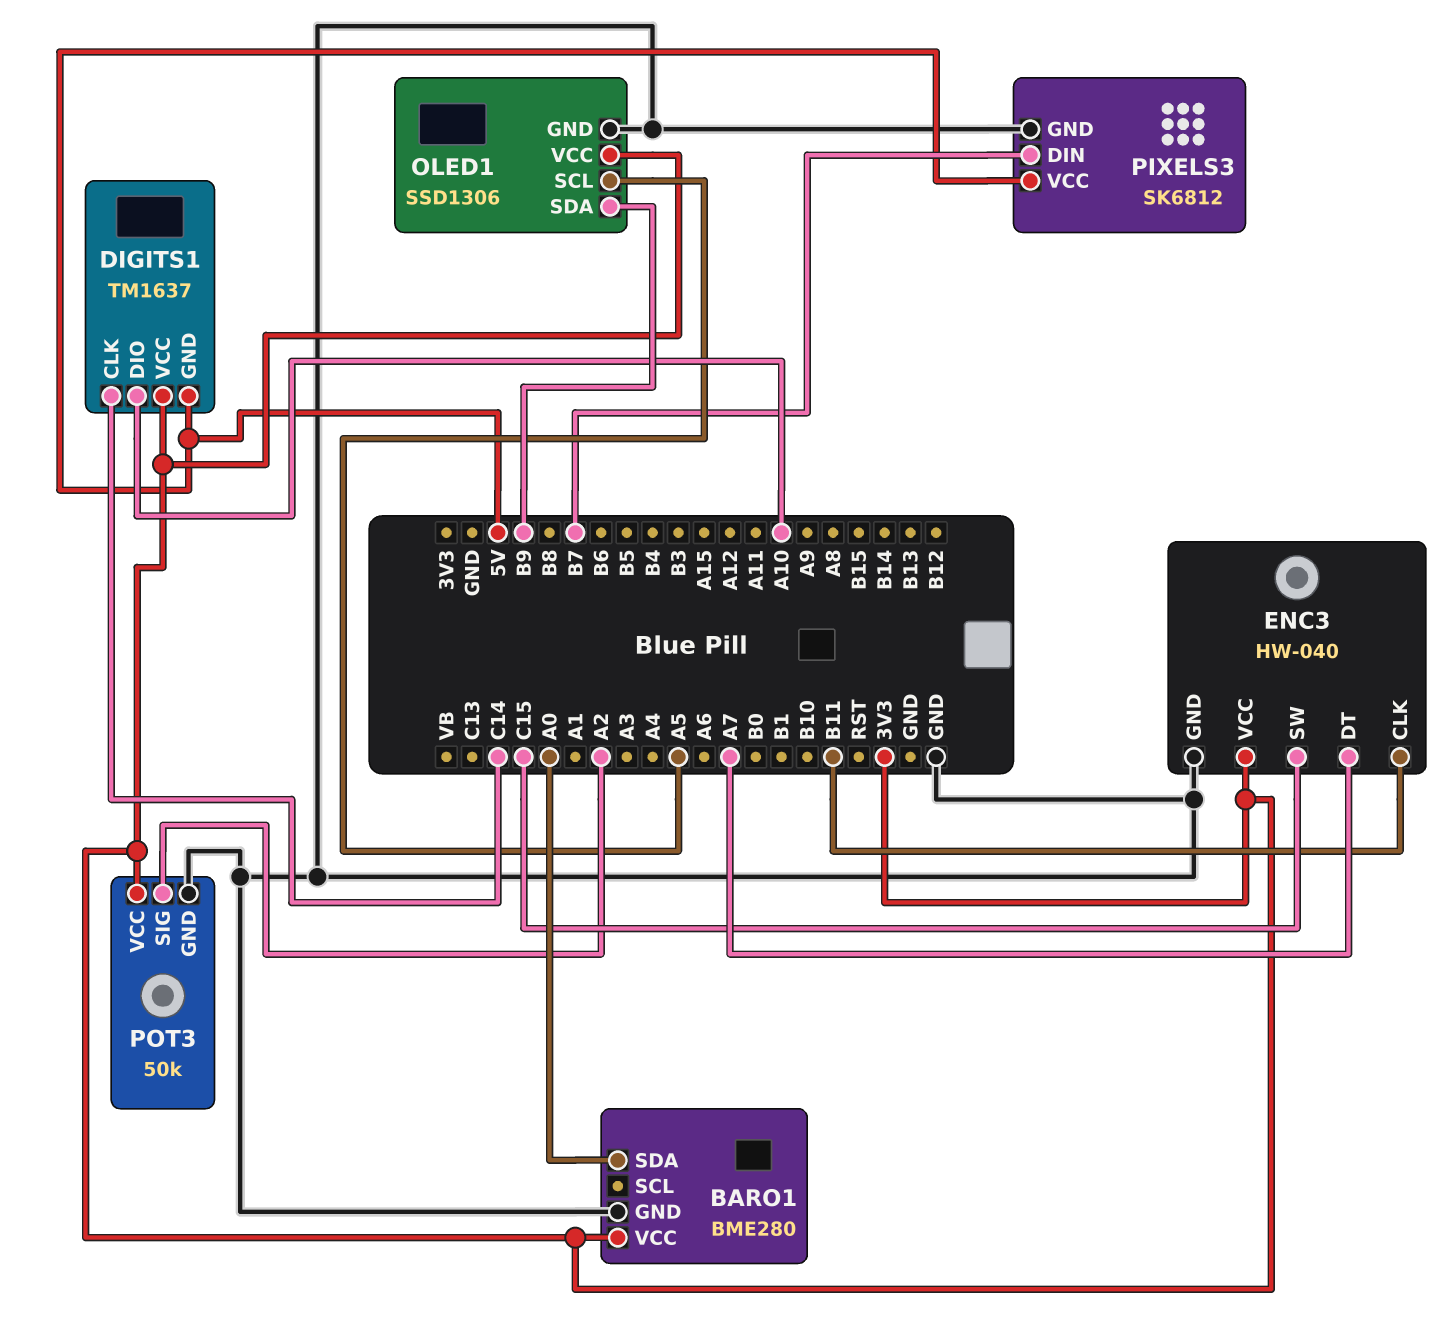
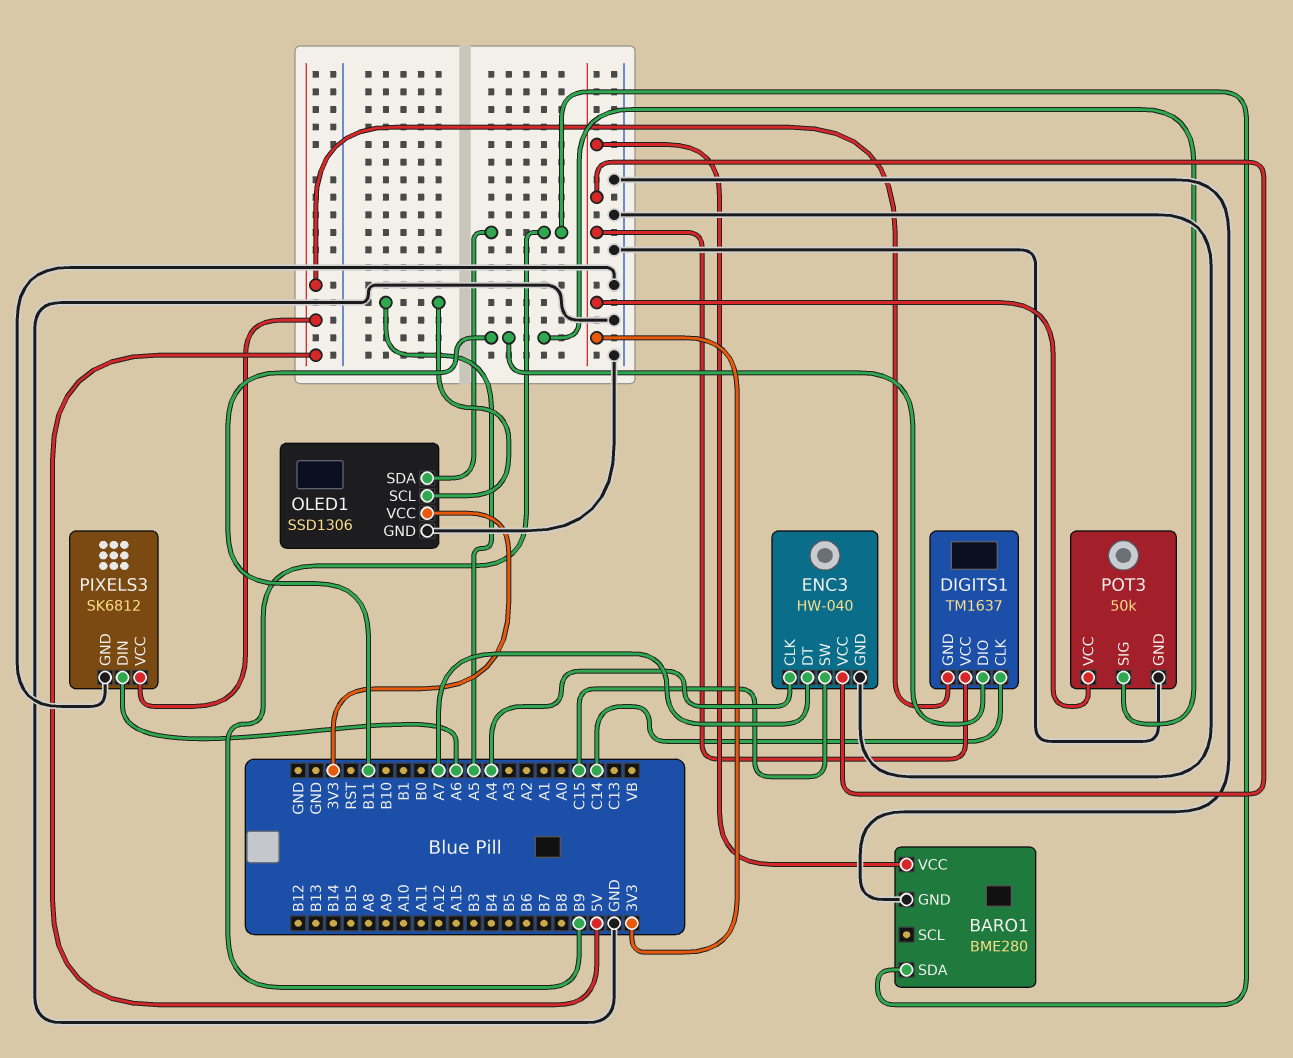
BARO1 pin SDA: A0 -> B9
DIGITS1 pin DIO: A10 -> B11
ENC3 pin CLK: B11 -> A4
PIXELS3 pin DIN: B7 -> A6
POT3 pin SIG: A2 -> B11

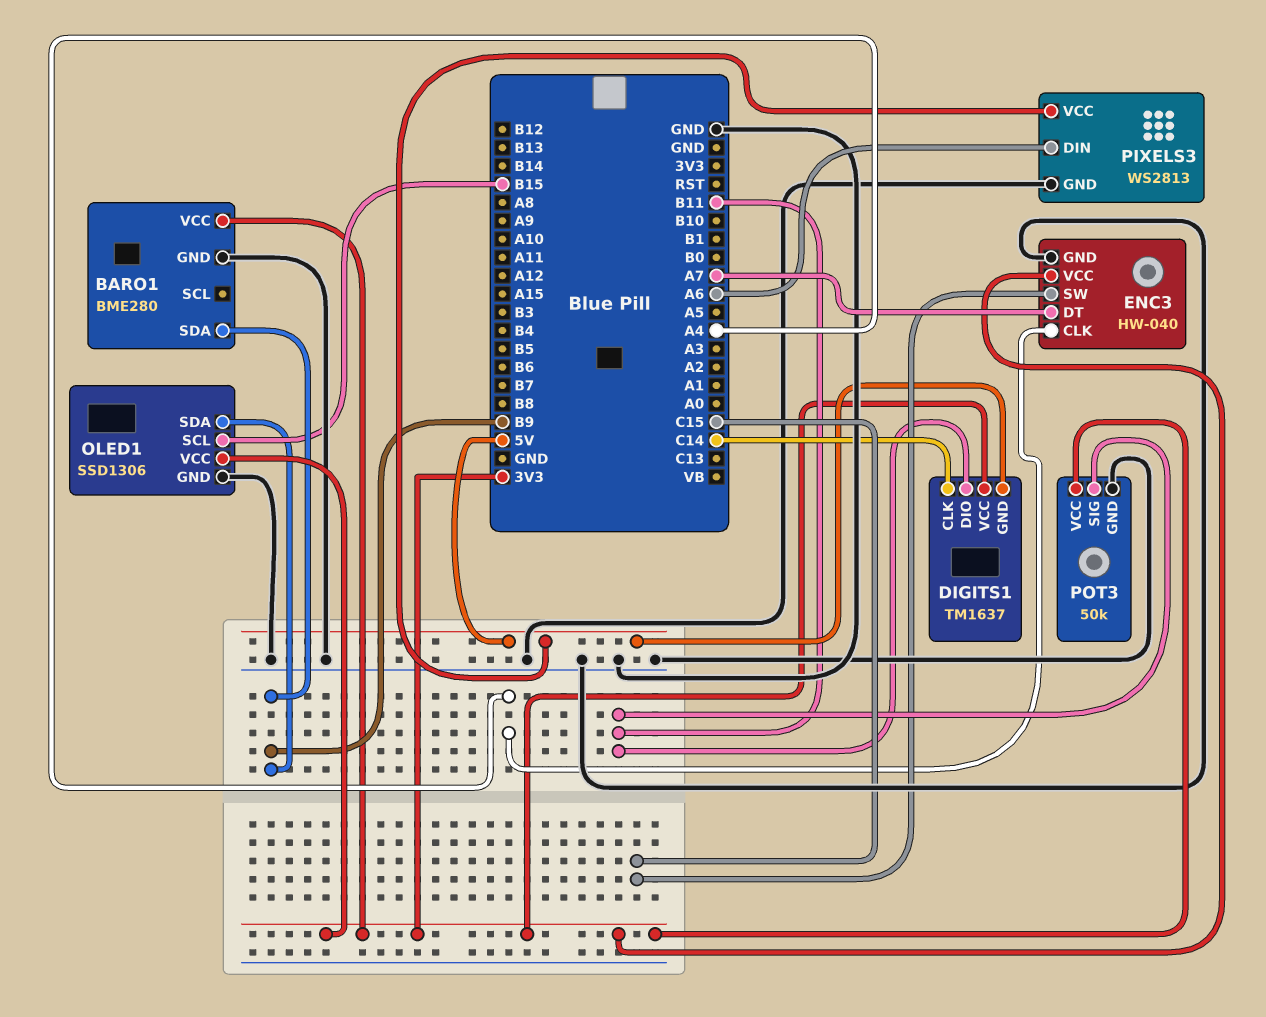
OLED1 pin SCL: A5 -> B15
PIXELS3: SK6812 -> WS2813

